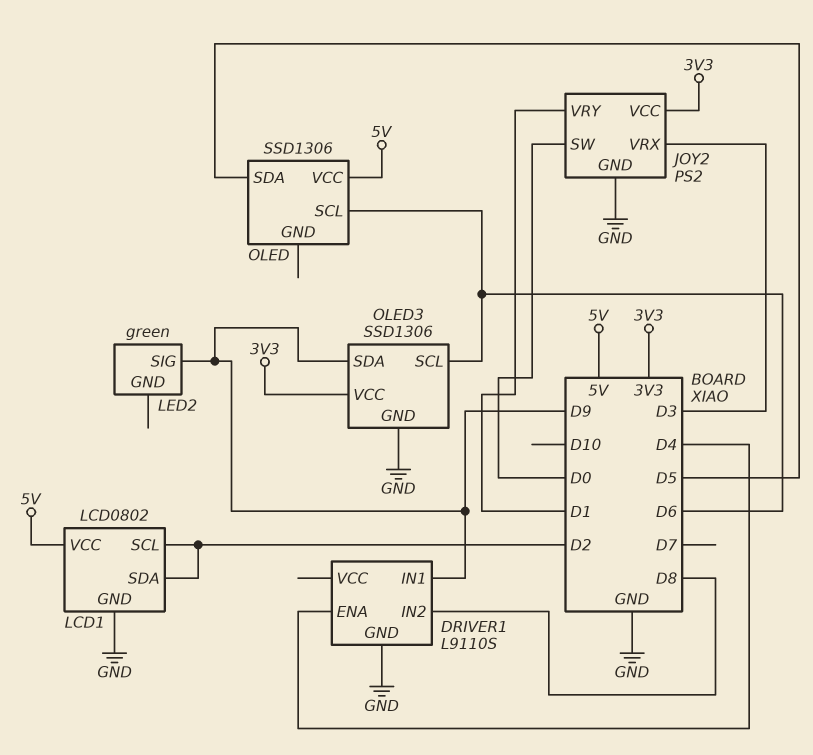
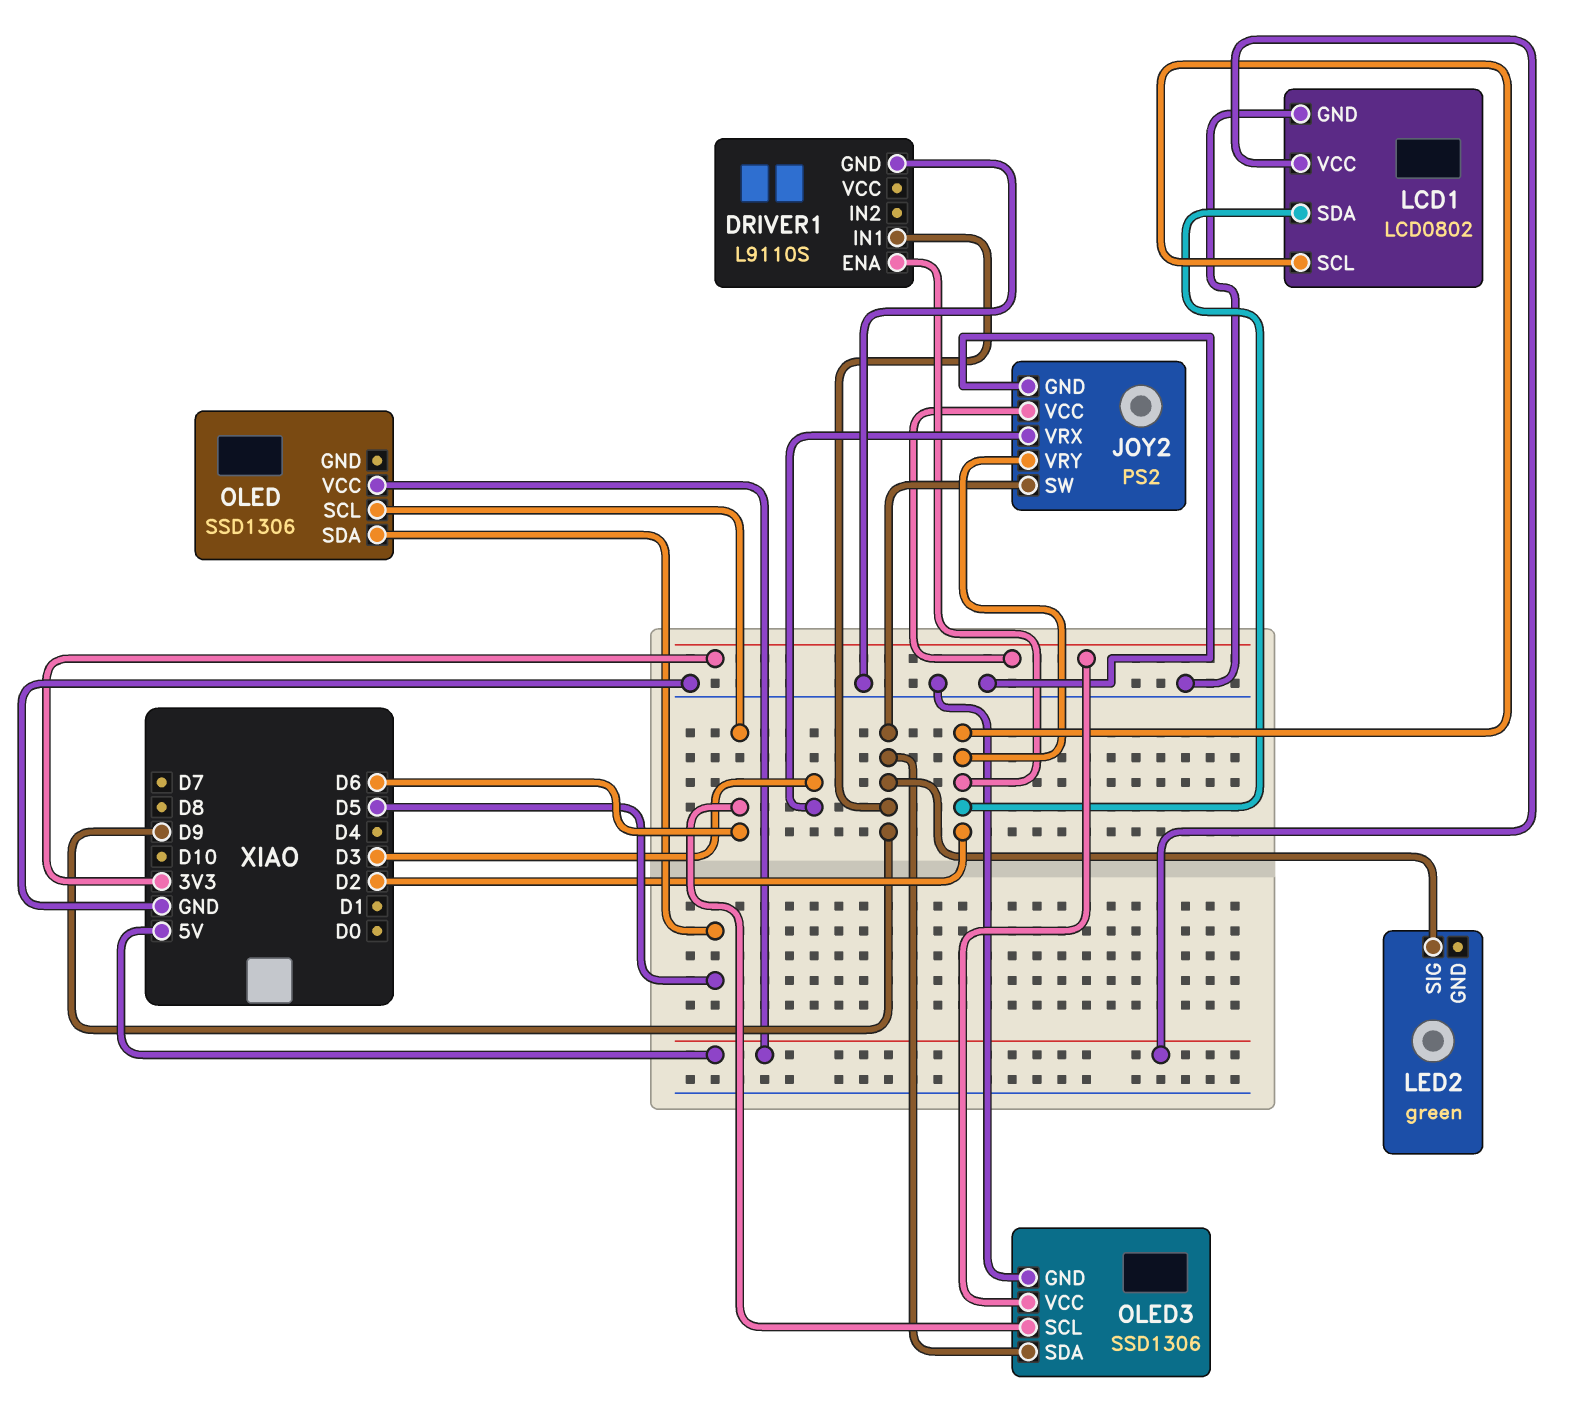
DRIVER1 pin ENA: D4 -> D2
DRIVER1 pin IN2: D8 -> none
JOY2 pin SW: D0 -> D9
JOY2 pin VRY: D1 -> D2

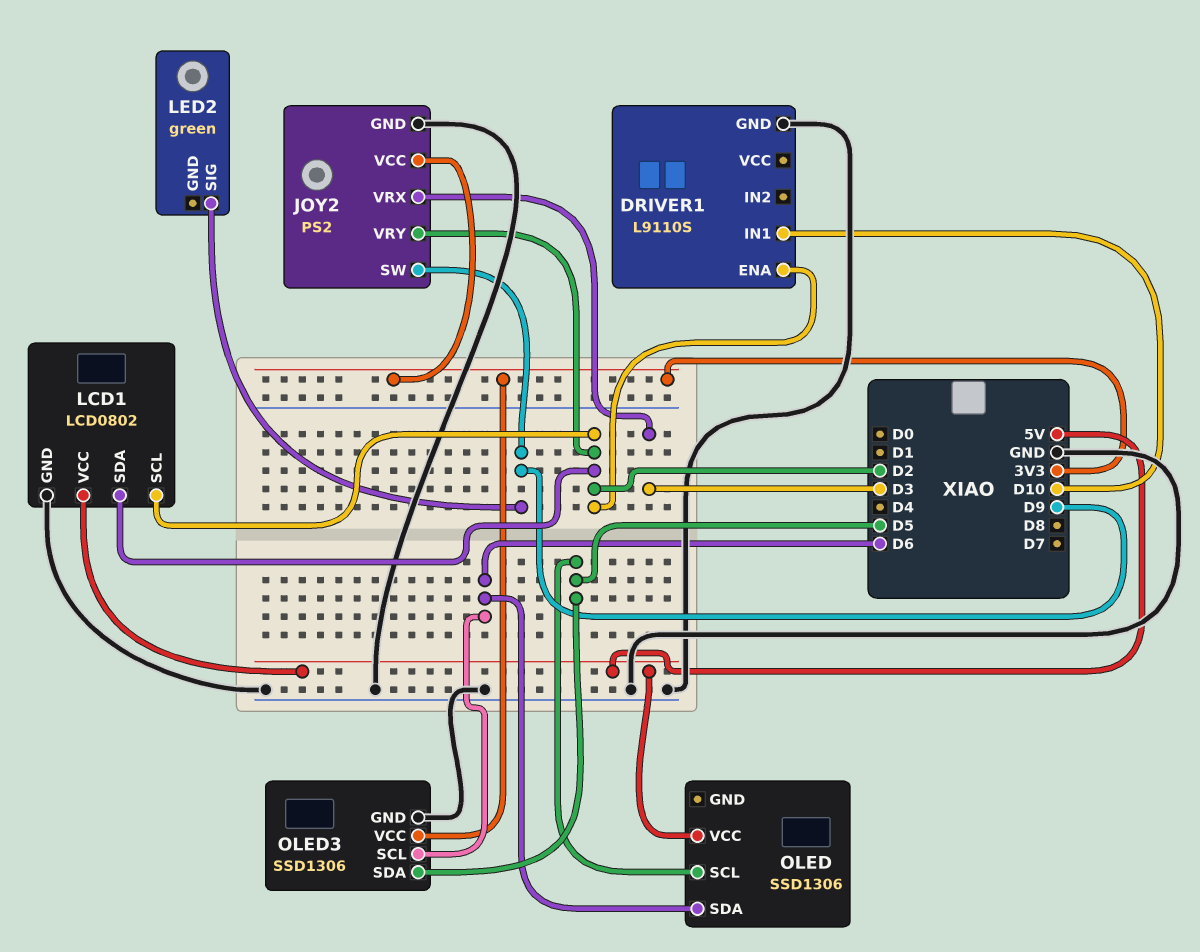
DRIVER1 pin IN1: D9 -> D10
OLED pin SCL: D6 -> D5
OLED pin SDA: D5 -> D6
OLED3 pin SDA: D9 -> D5

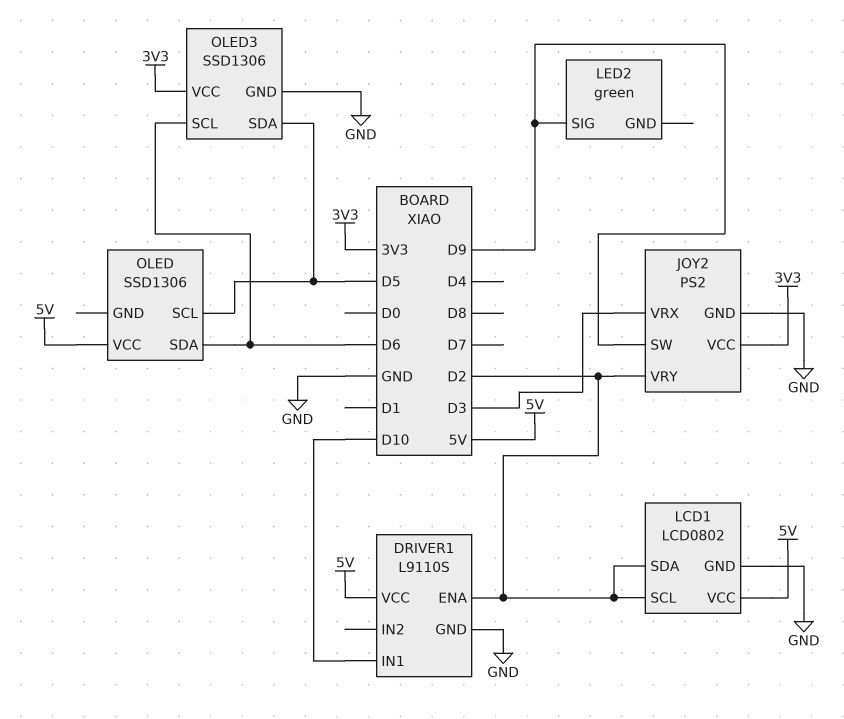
DRIVER1 pin VCC: none -> 5V

